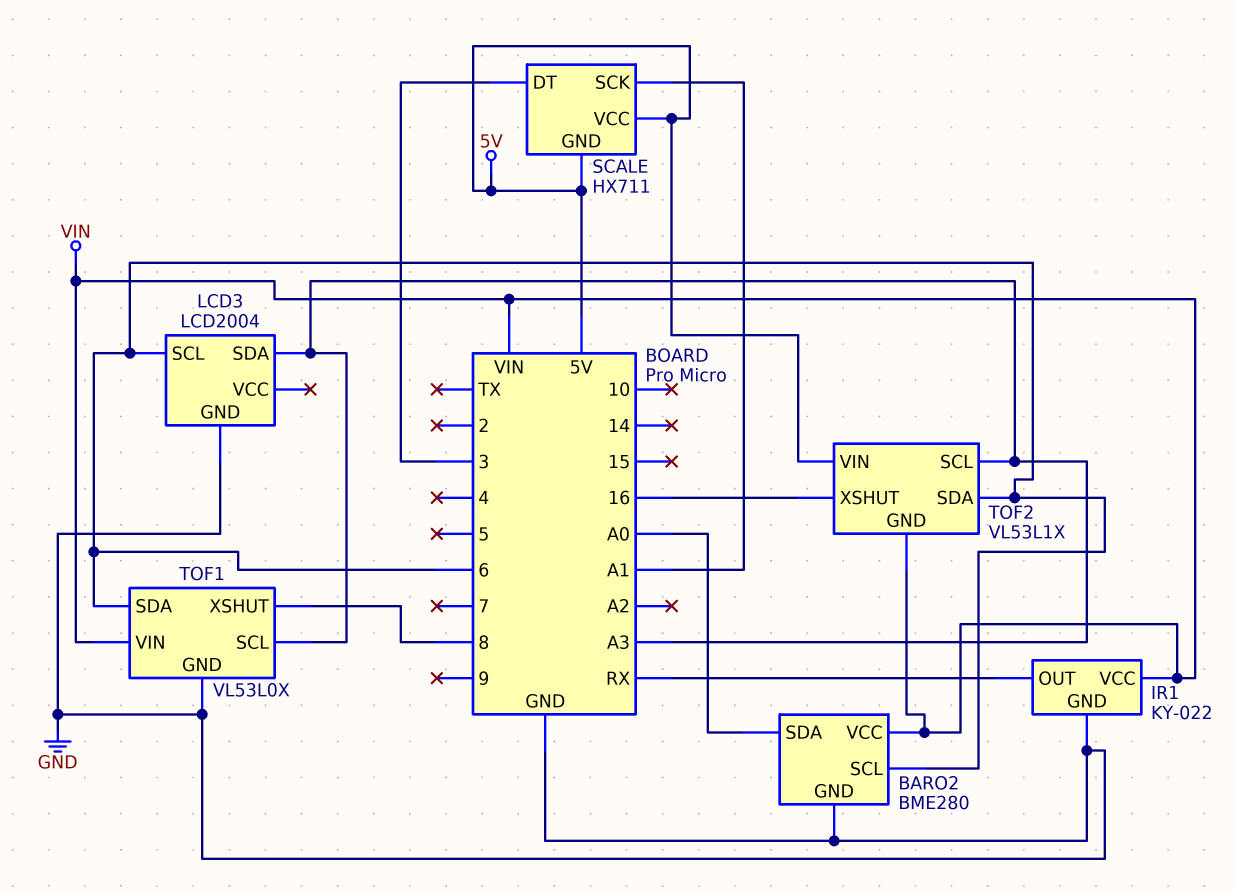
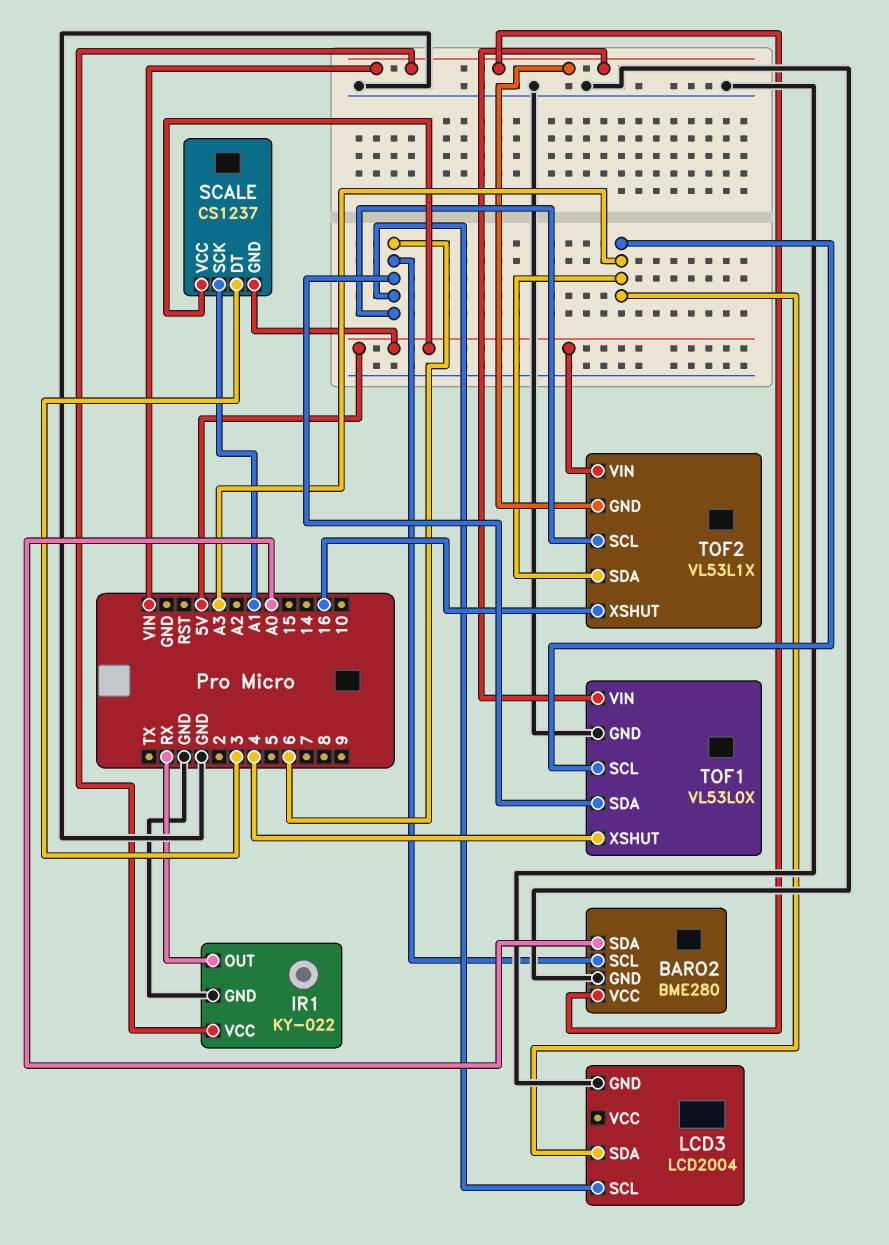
SCALE: HX711 -> CS1237
TOF1 pin XSHUT: 8 -> 4
TOF2 pin SCL: A3 -> 6
TOF2 pin SDA: 6 -> A3

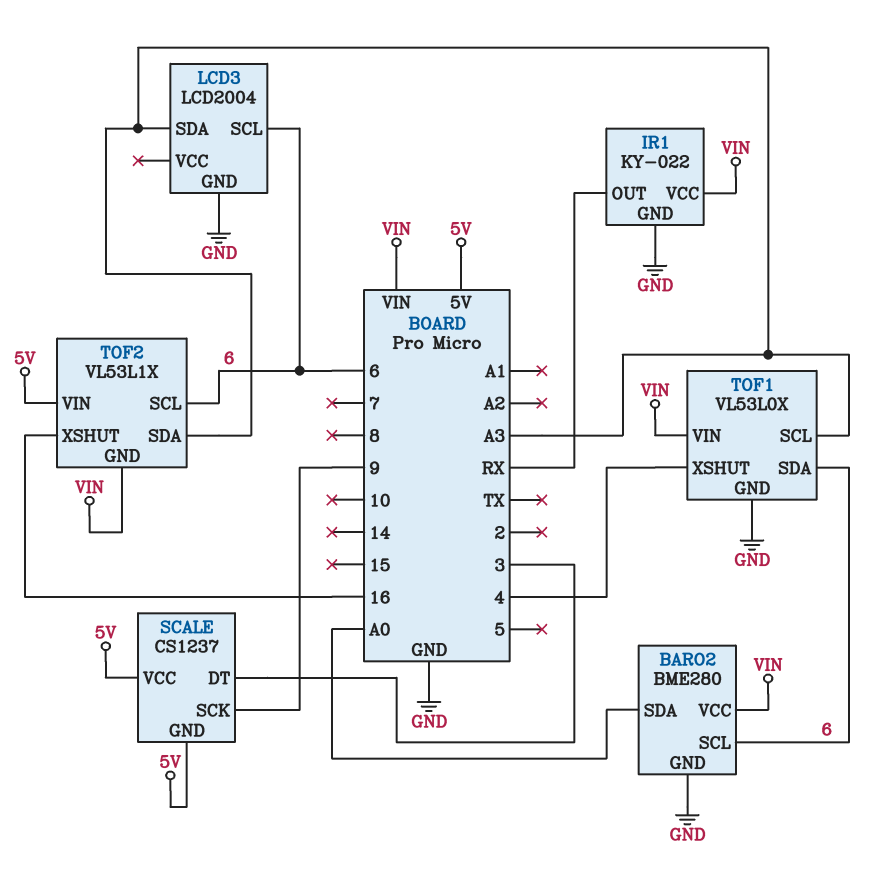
SCALE pin SCK: A1 -> 9

